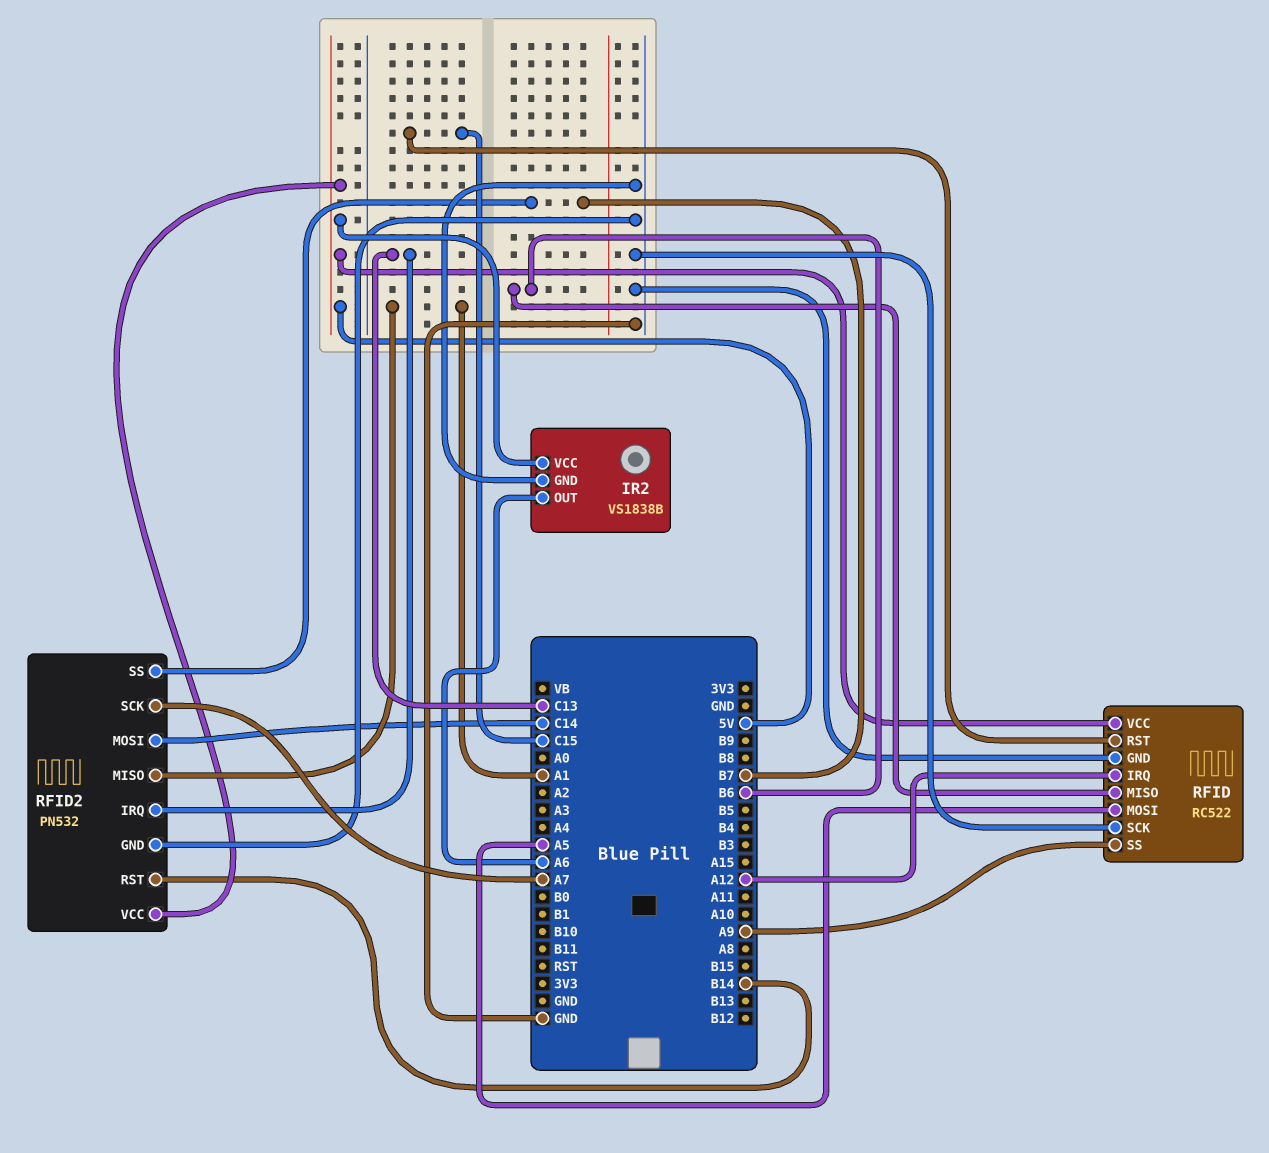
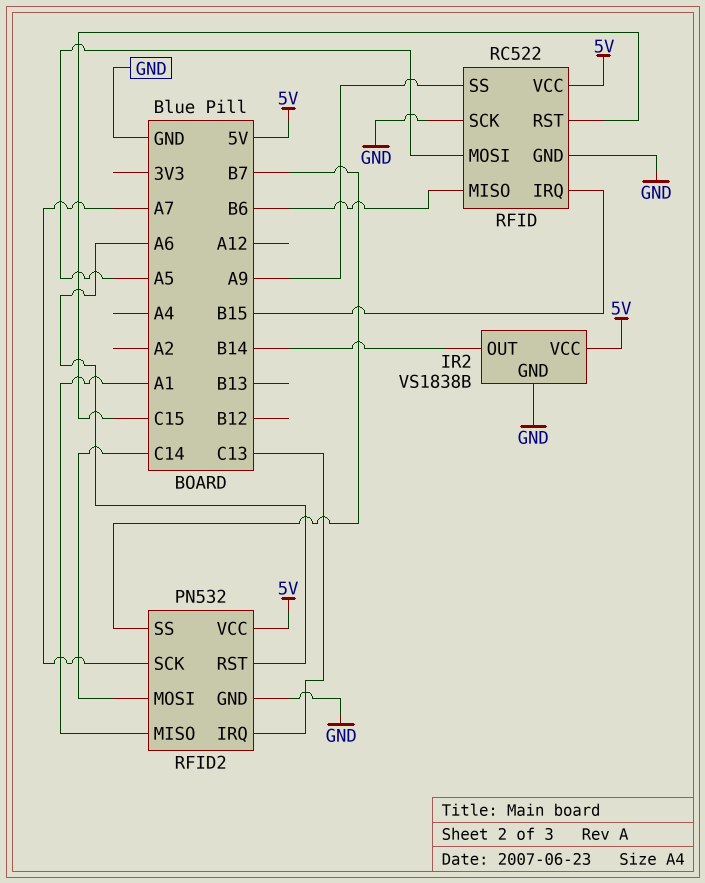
IR2 pin OUT: A6 -> B14
RFID pin IRQ: A12 -> B15
RFID2 pin RST: B14 -> A6

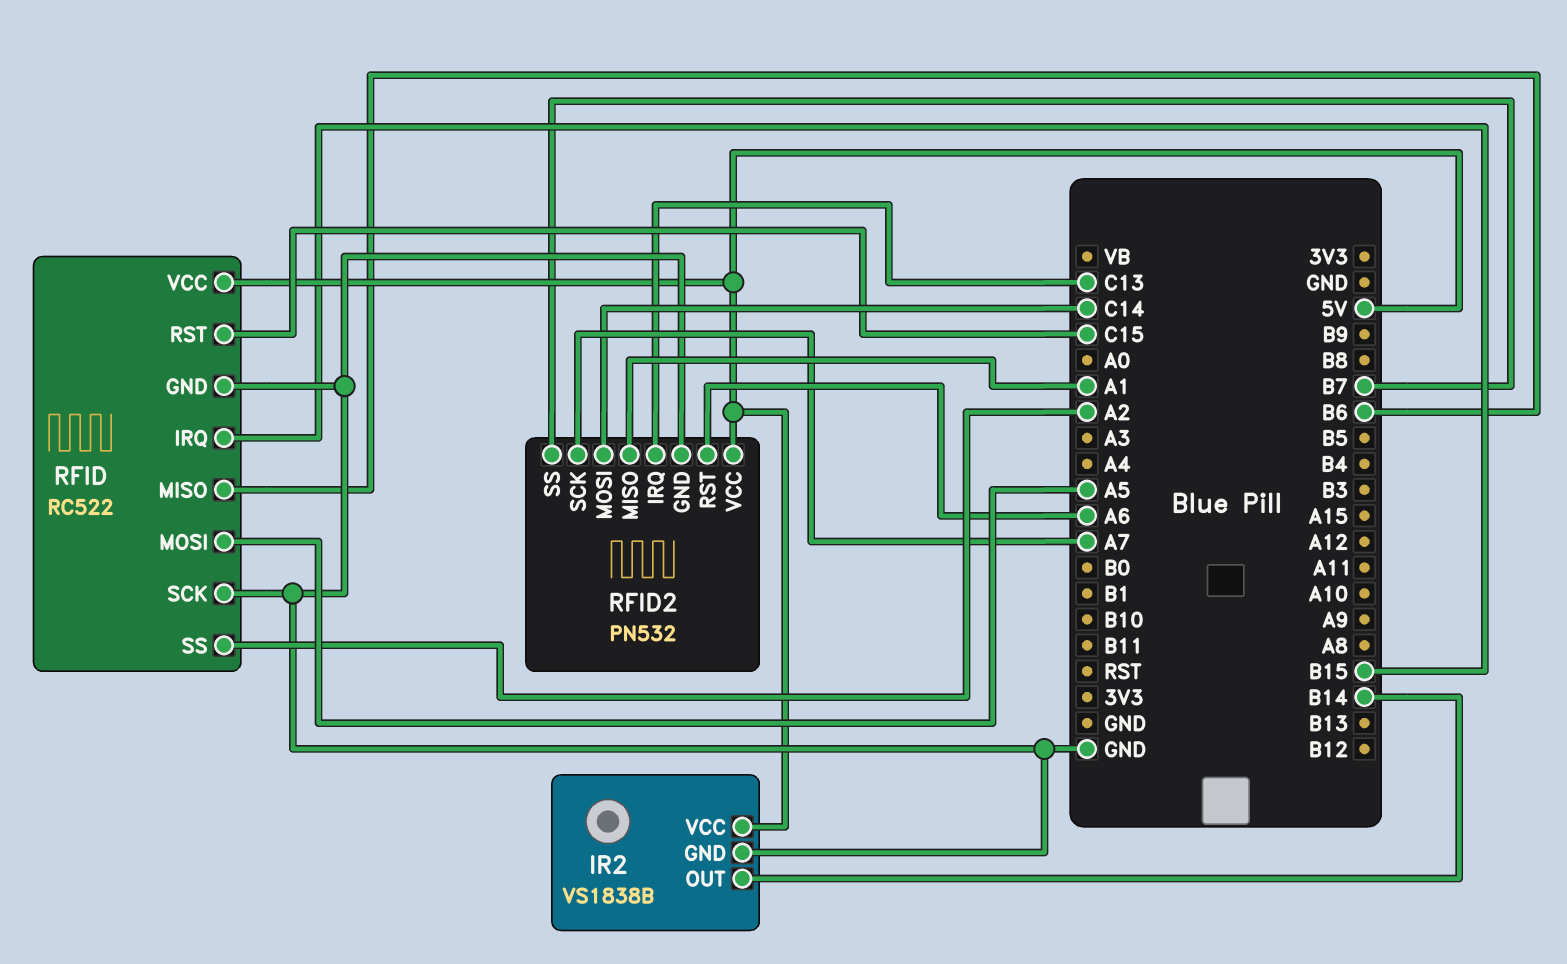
RFID pin SS: A9 -> A2

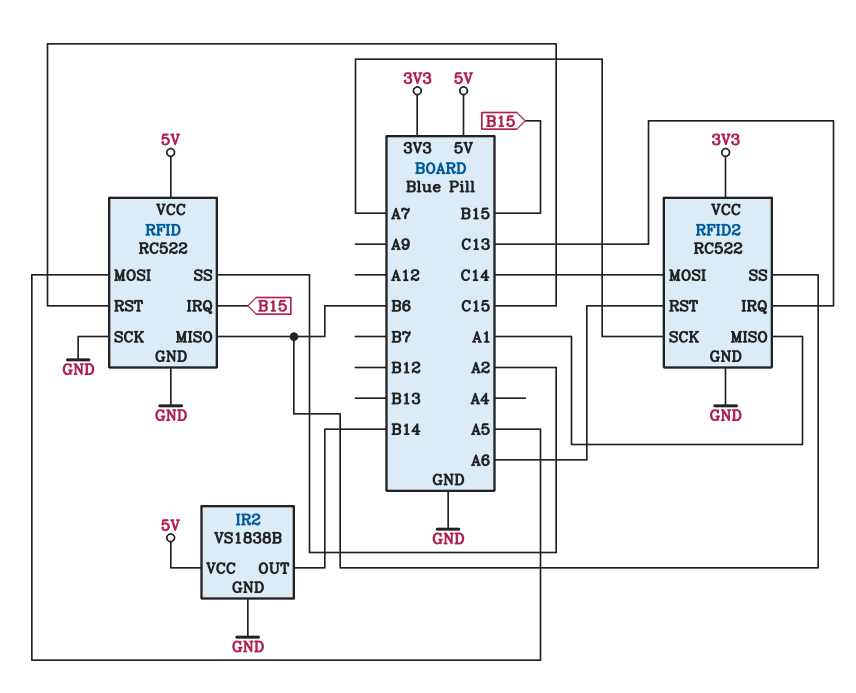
RFID2: PN532 -> RC522
RFID2 pin SS: B7 -> B6
RFID2 pin VCC: 5V -> 3V3

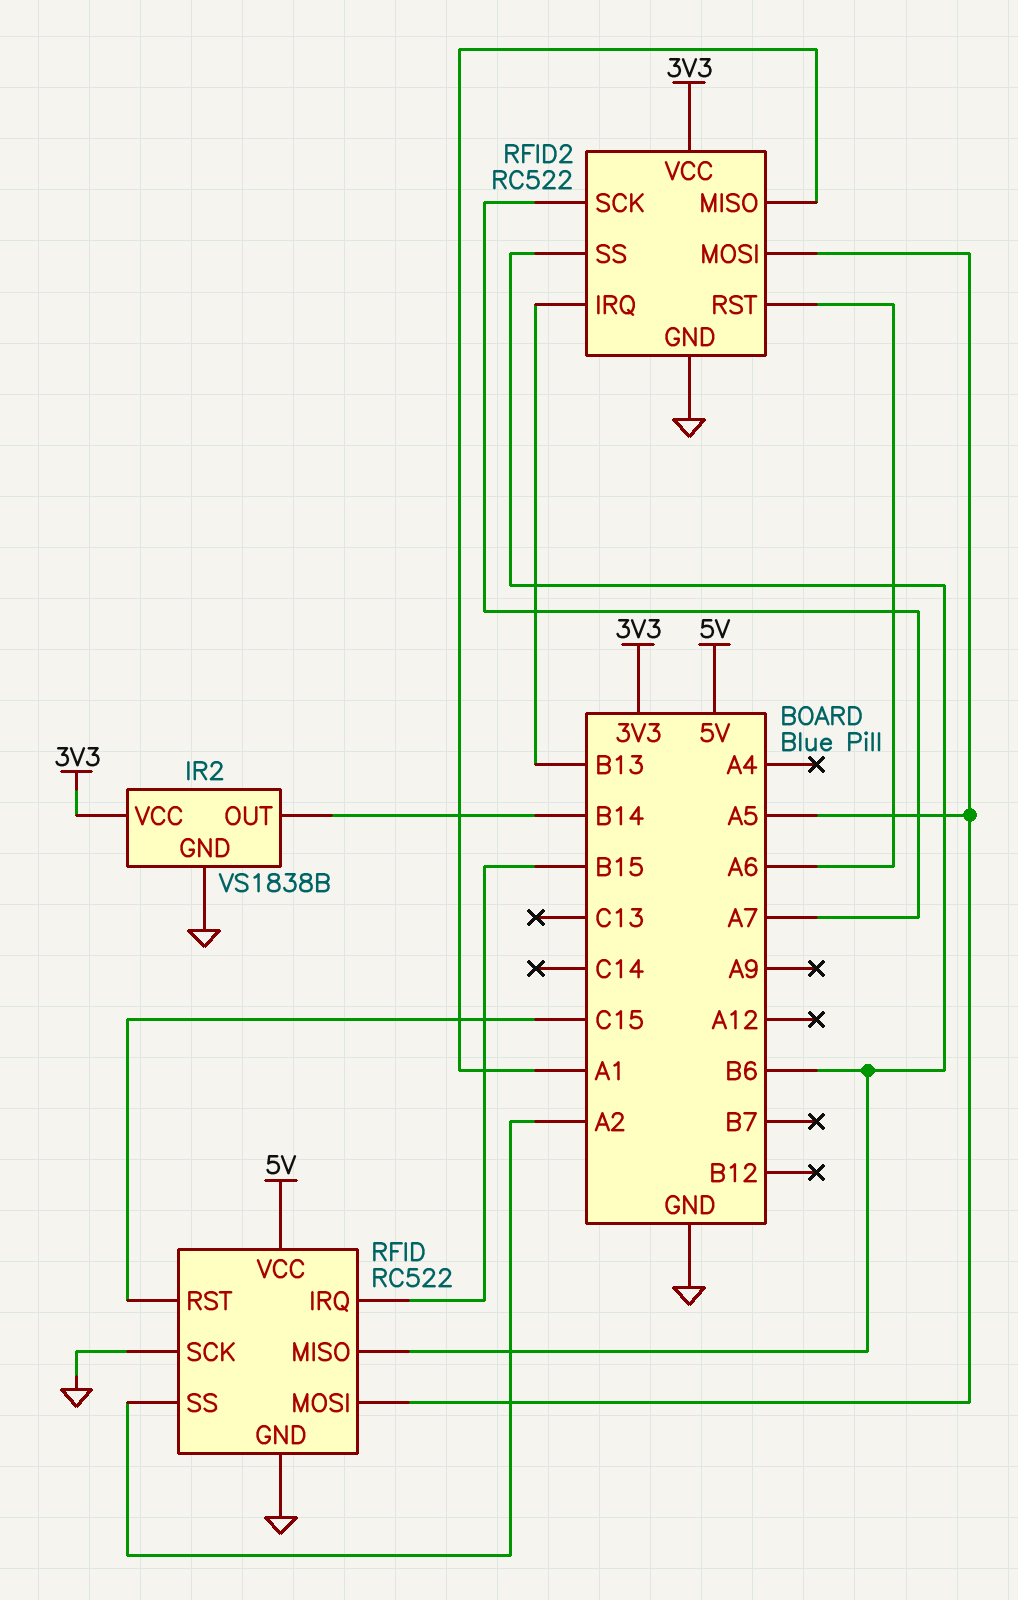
IR2 pin VCC: 5V -> 3V3
RFID2 pin IRQ: C13 -> B13
RFID2 pin MOSI: C14 -> A5

